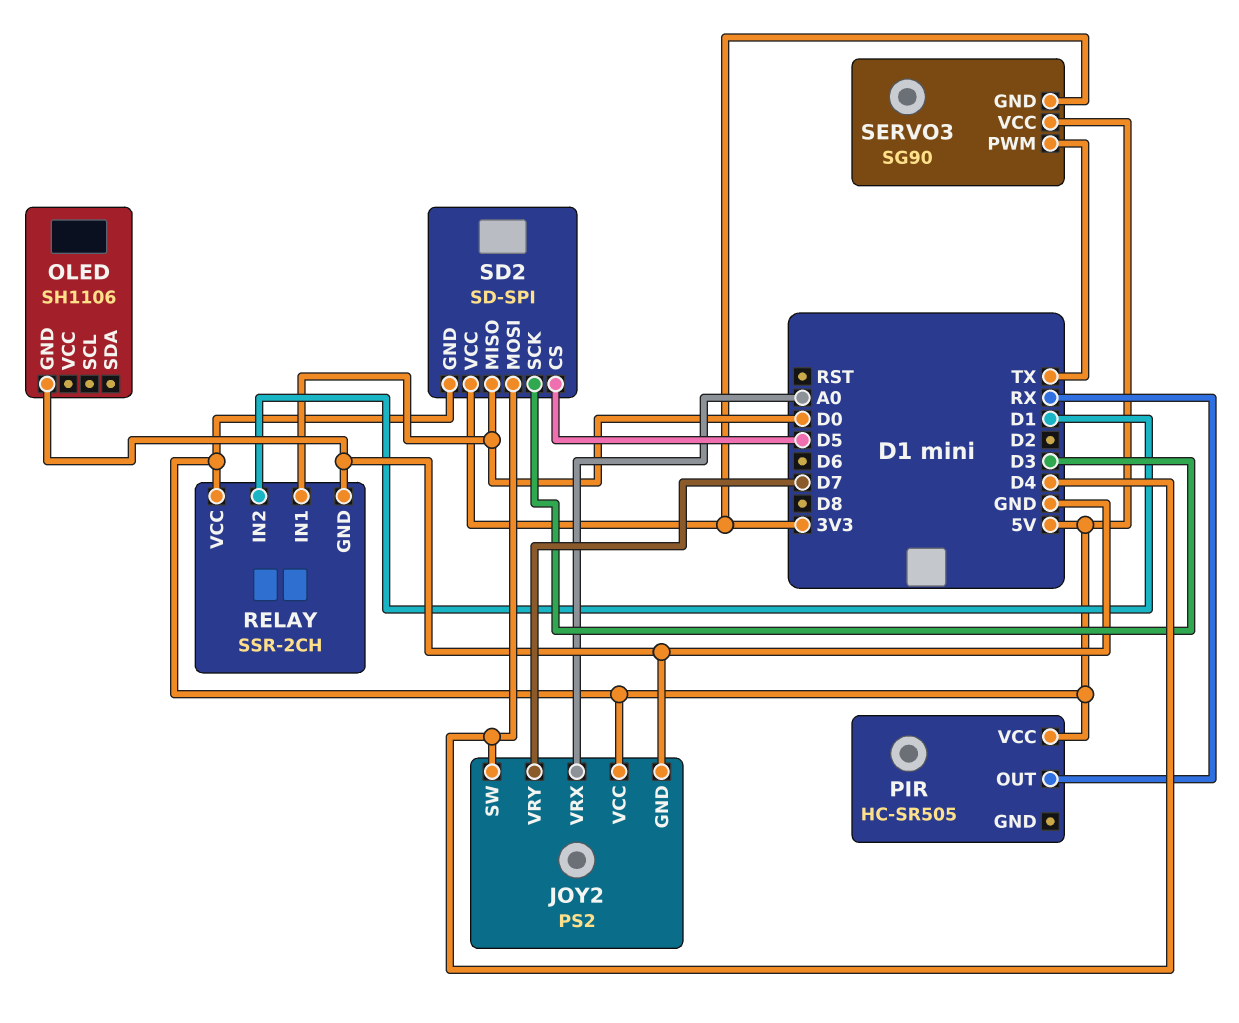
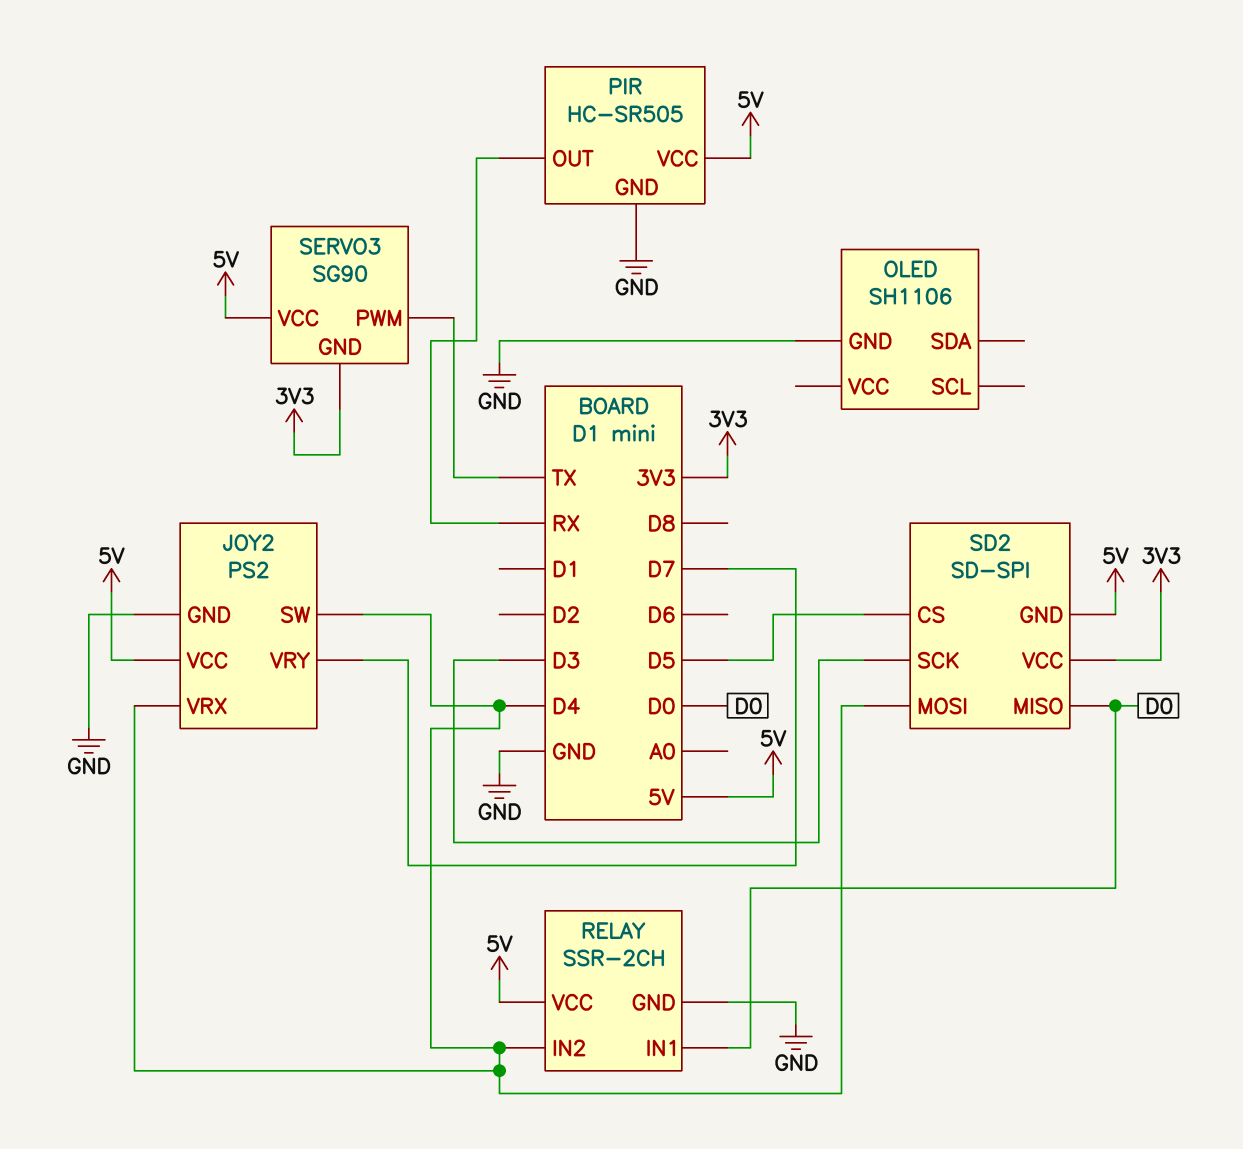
JOY2 pin VRX: A0 -> D4
PIR pin GND: none -> GND
RELAY pin IN2: D1 -> D4

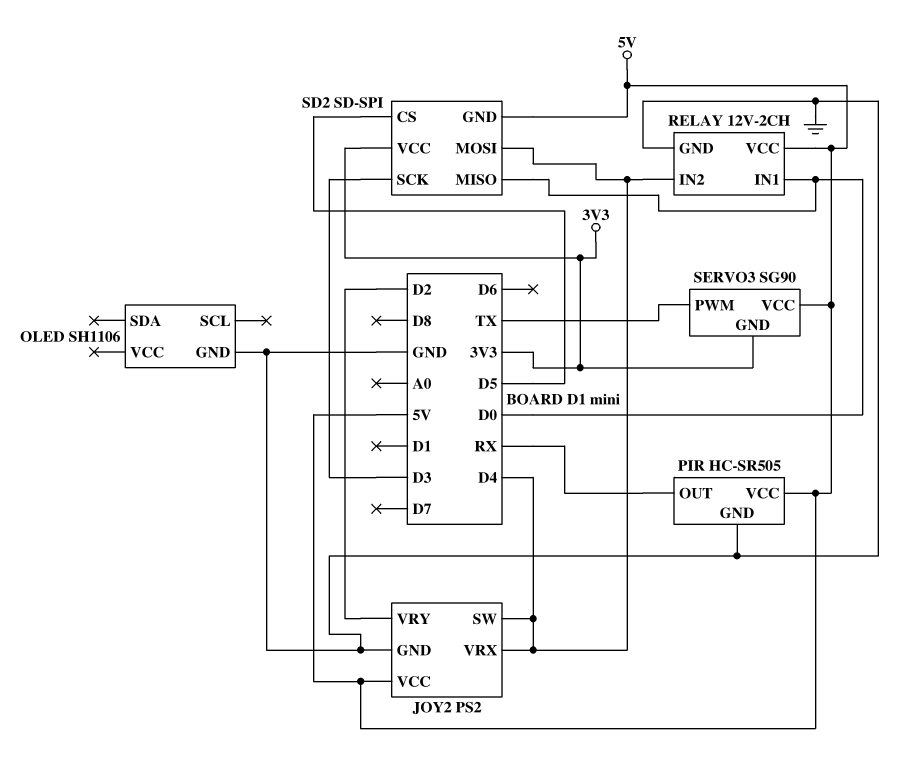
JOY2 pin VRY: D7 -> D2
RELAY: SSR-2CH -> 12V-2CH

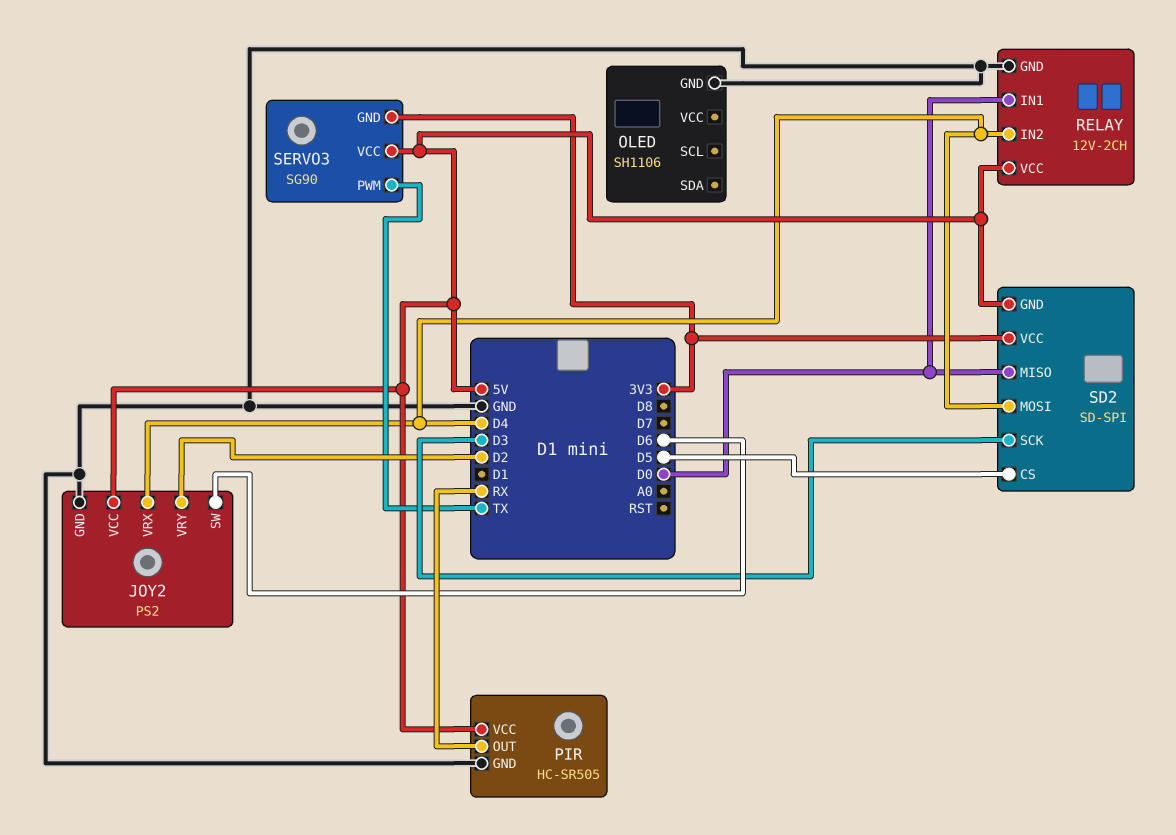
JOY2 pin SW: D4 -> D6

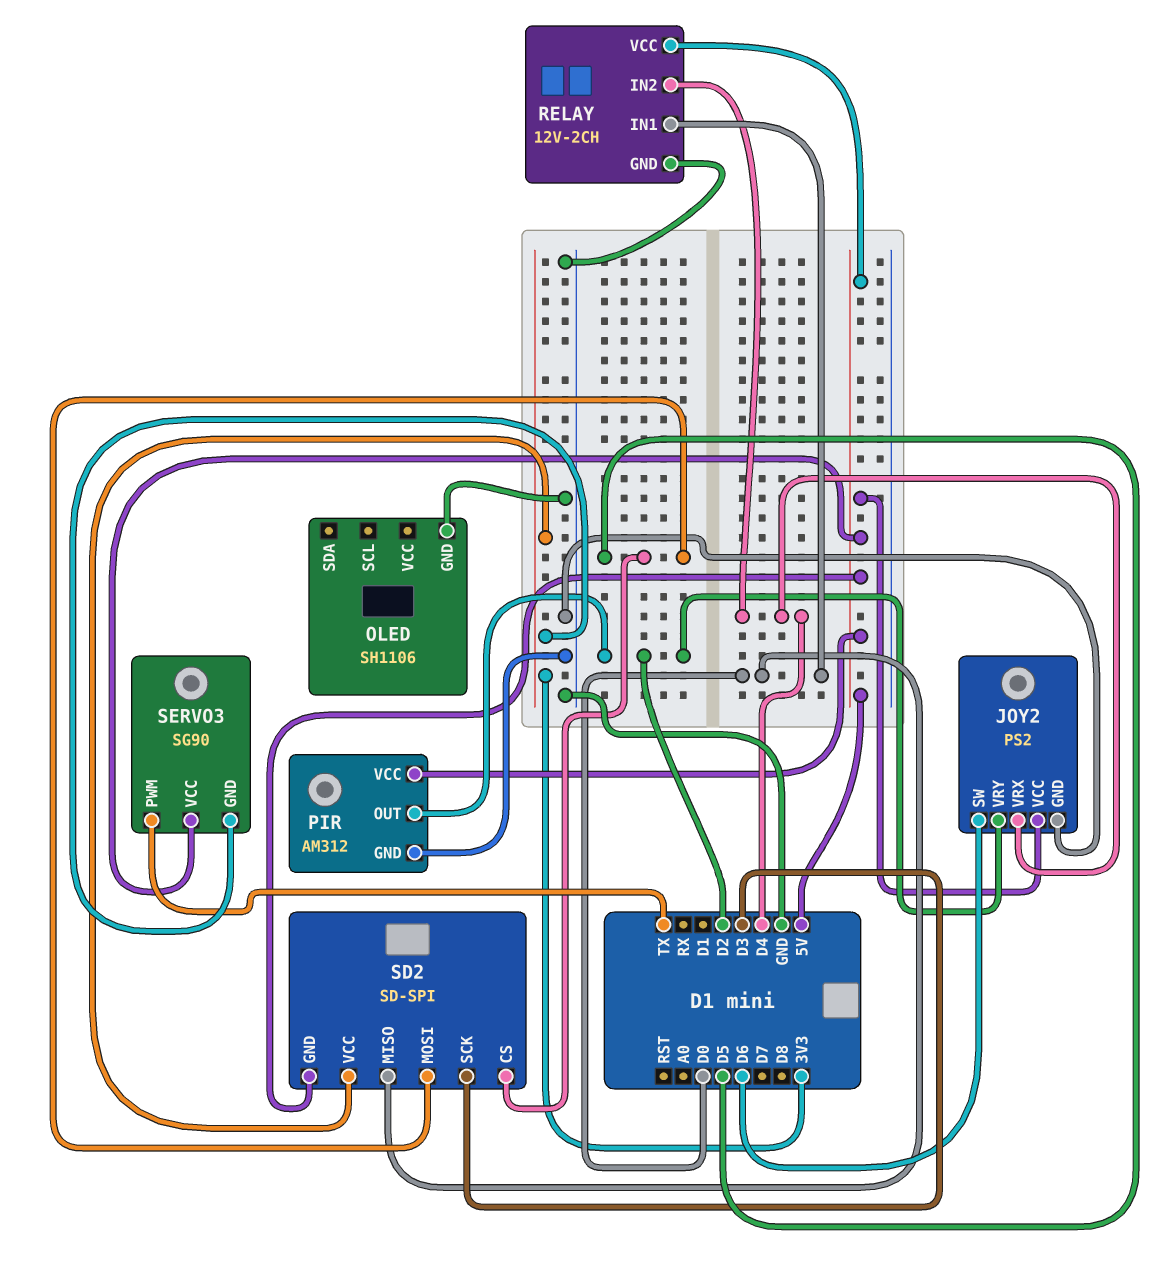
PIR: HC-SR505 -> AM312
PIR pin OUT: RX -> D2
SD2 pin MOSI: D4 -> D5

